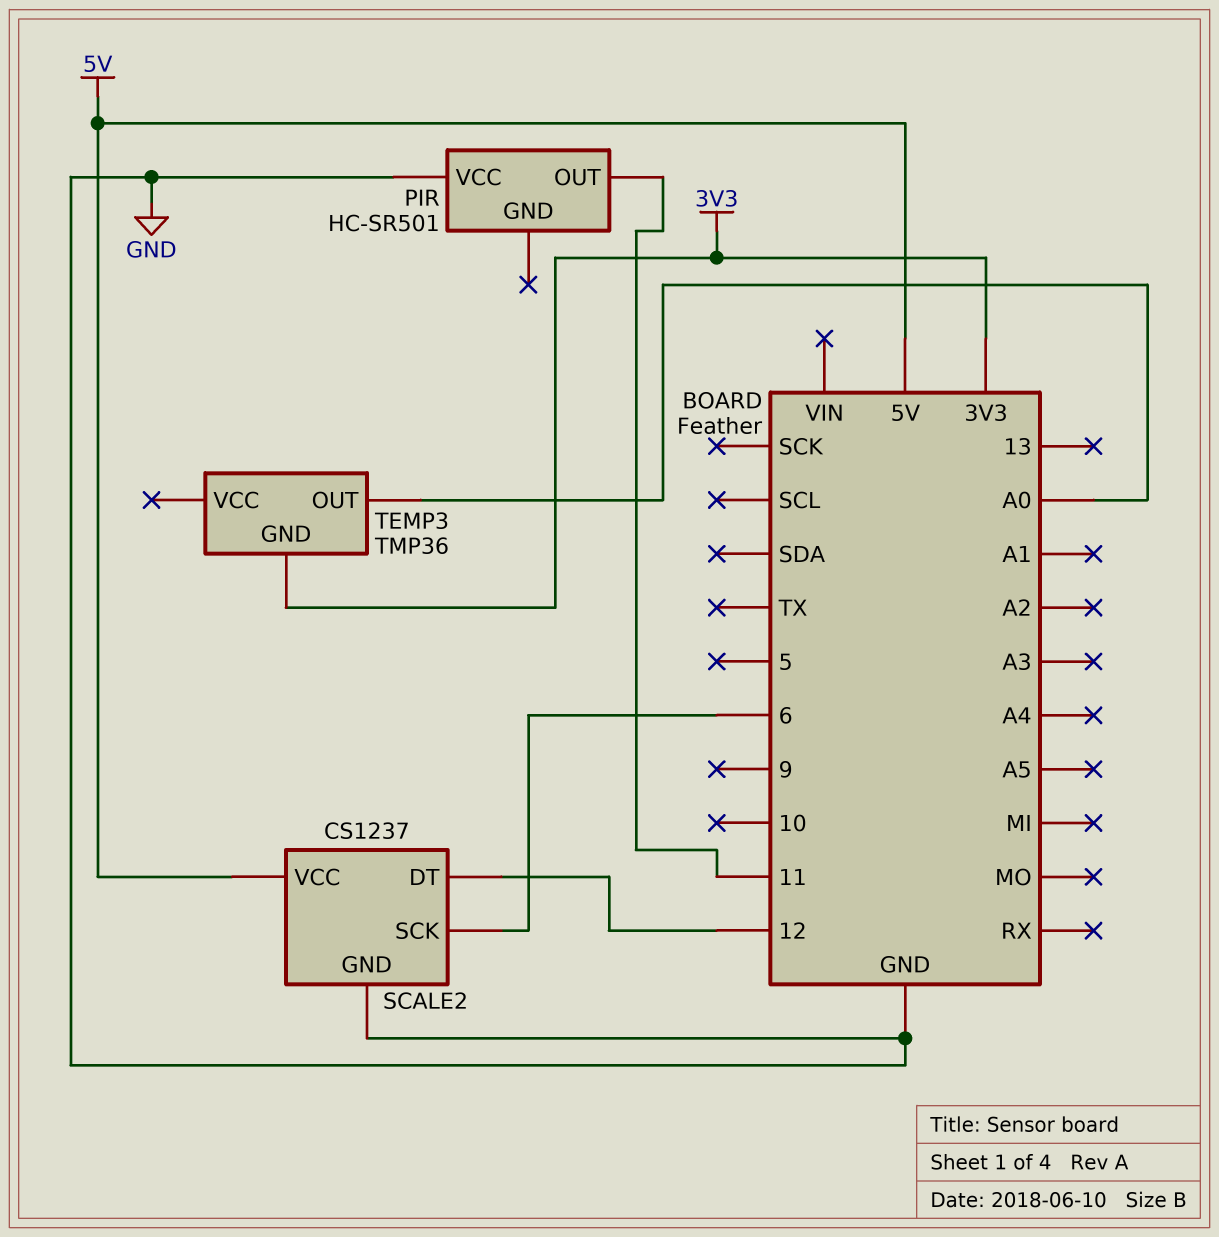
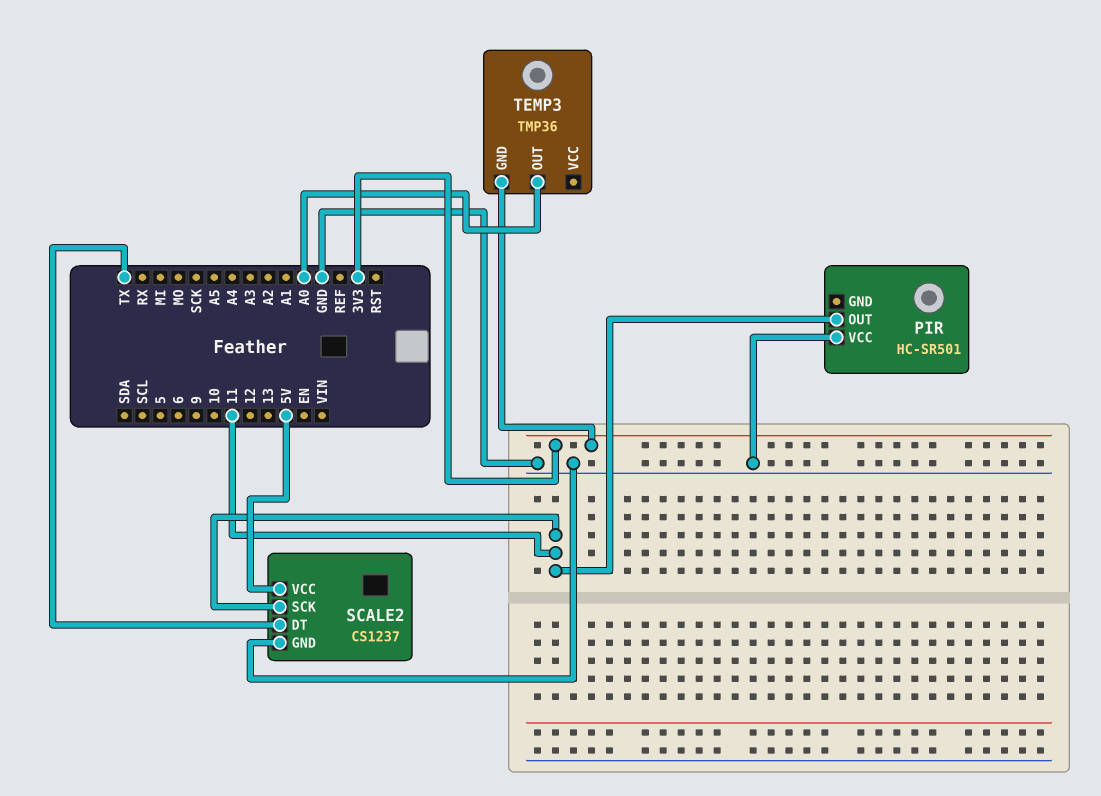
SCALE2 pin DT: 12 -> TX
SCALE2 pin SCK: 6 -> 11

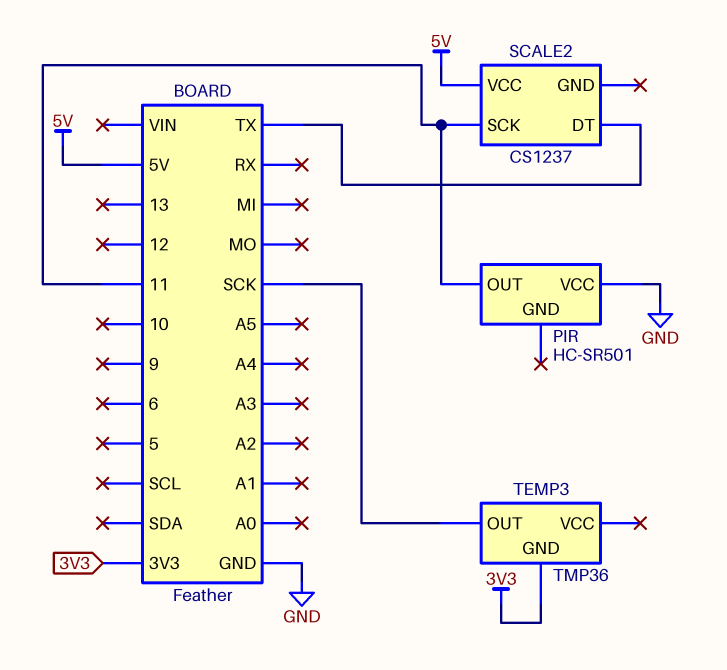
SCALE2 pin GND: GND -> none
TEMP3 pin OUT: A0 -> SCK

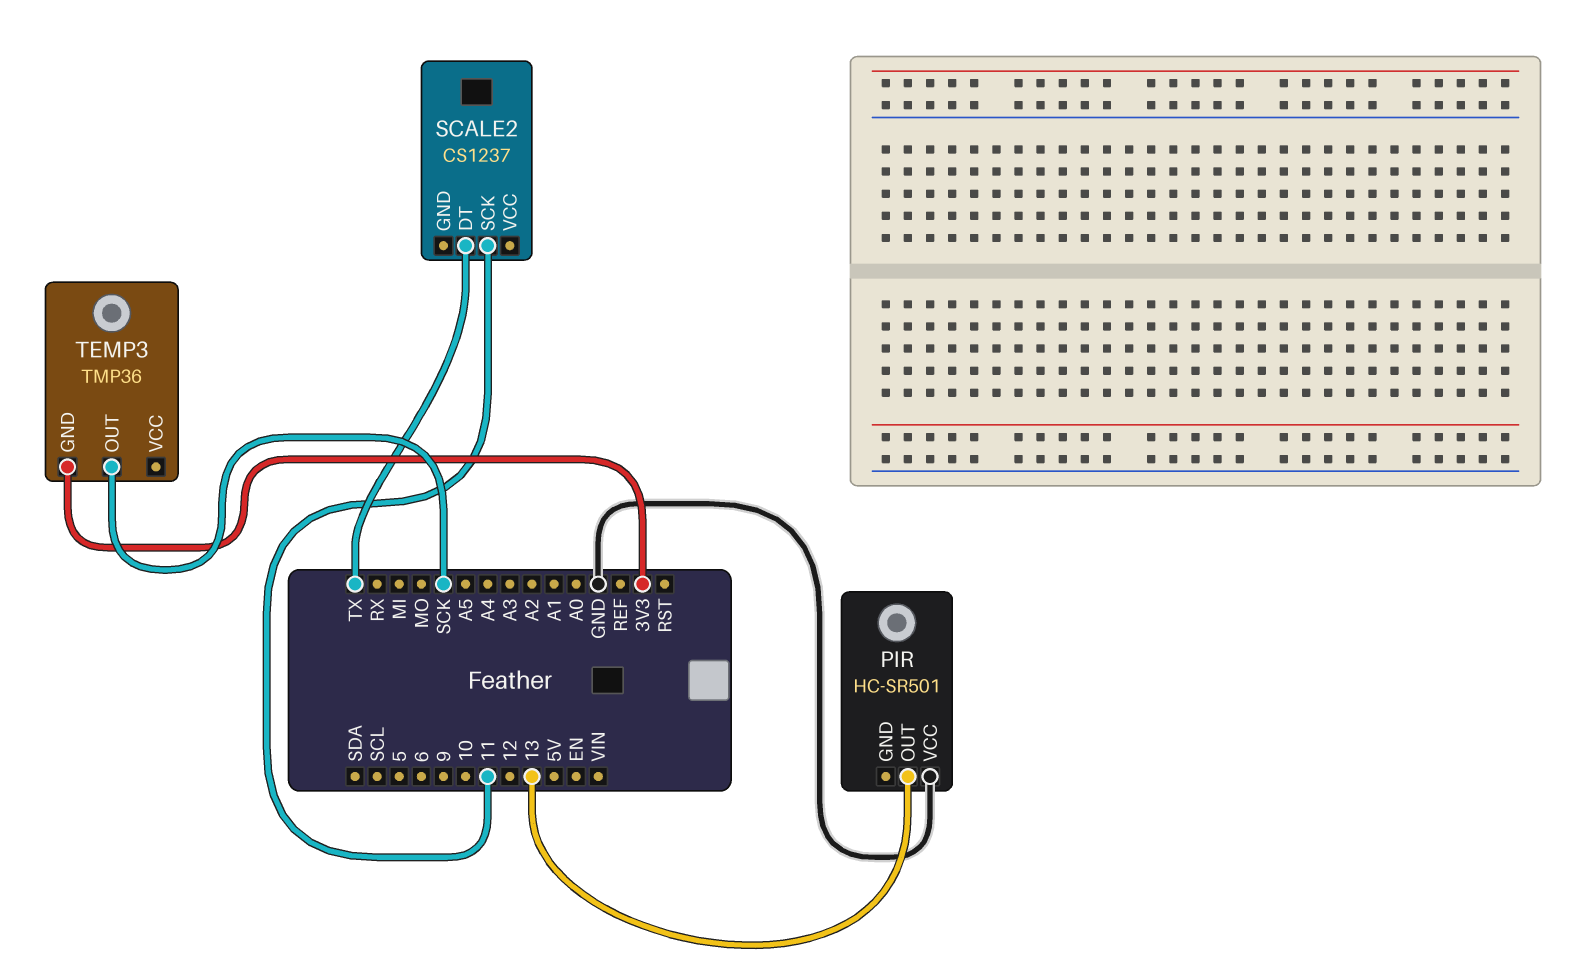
PIR pin OUT: 11 -> 13
SCALE2 pin VCC: 5V -> none

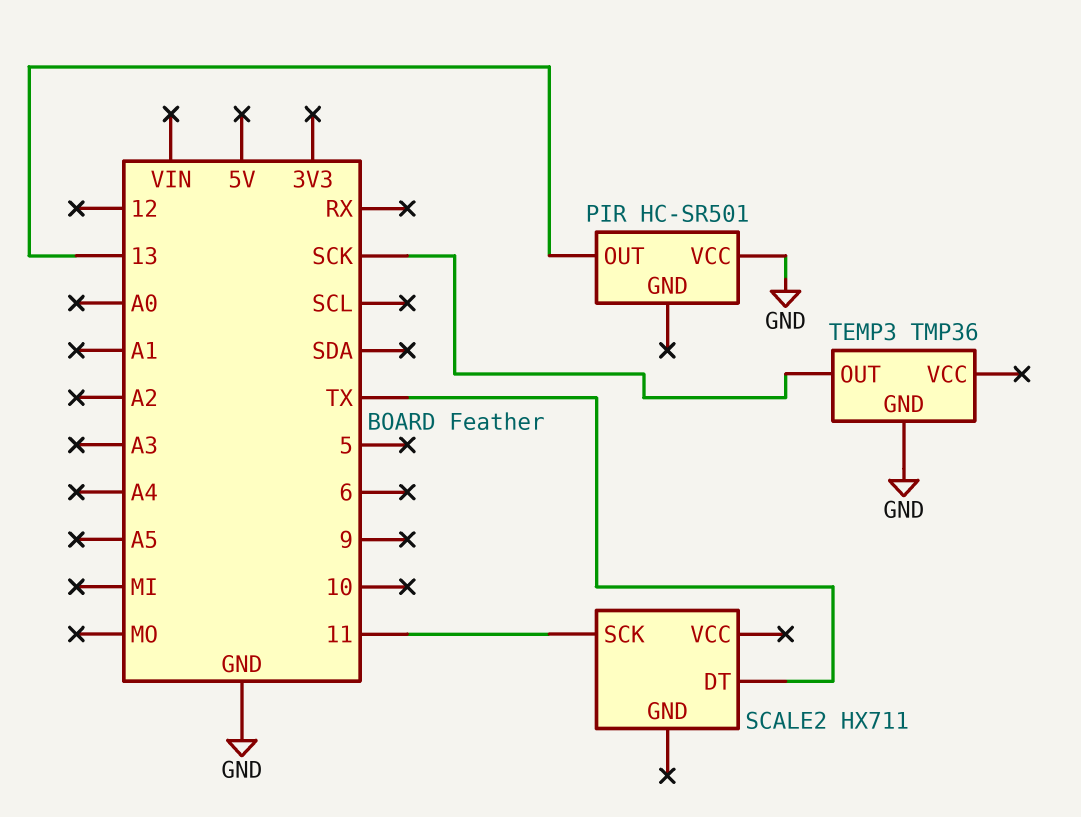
SCALE2: CS1237 -> HX711
TEMP3 pin GND: 3V3 -> GND

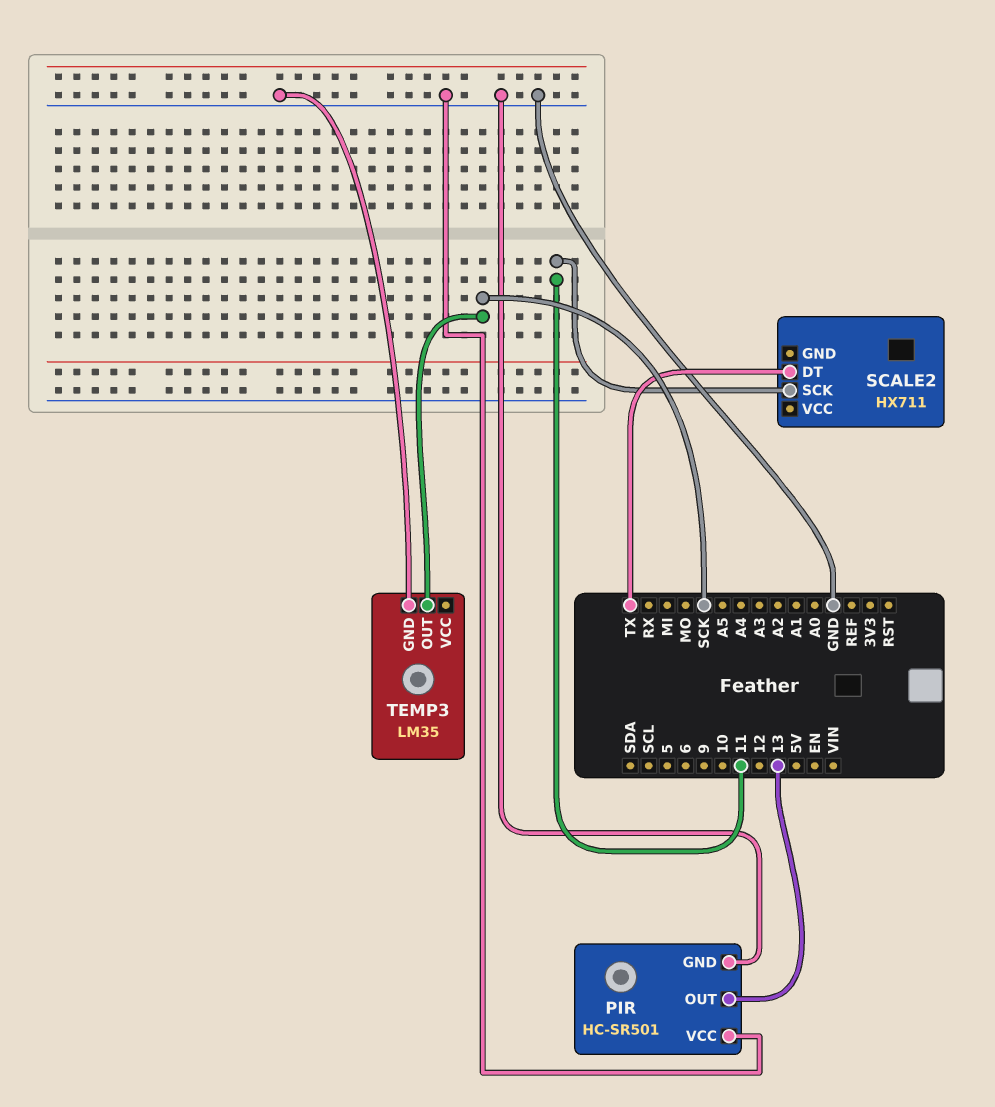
PIR pin GND: none -> GND
TEMP3: TMP36 -> LM35

